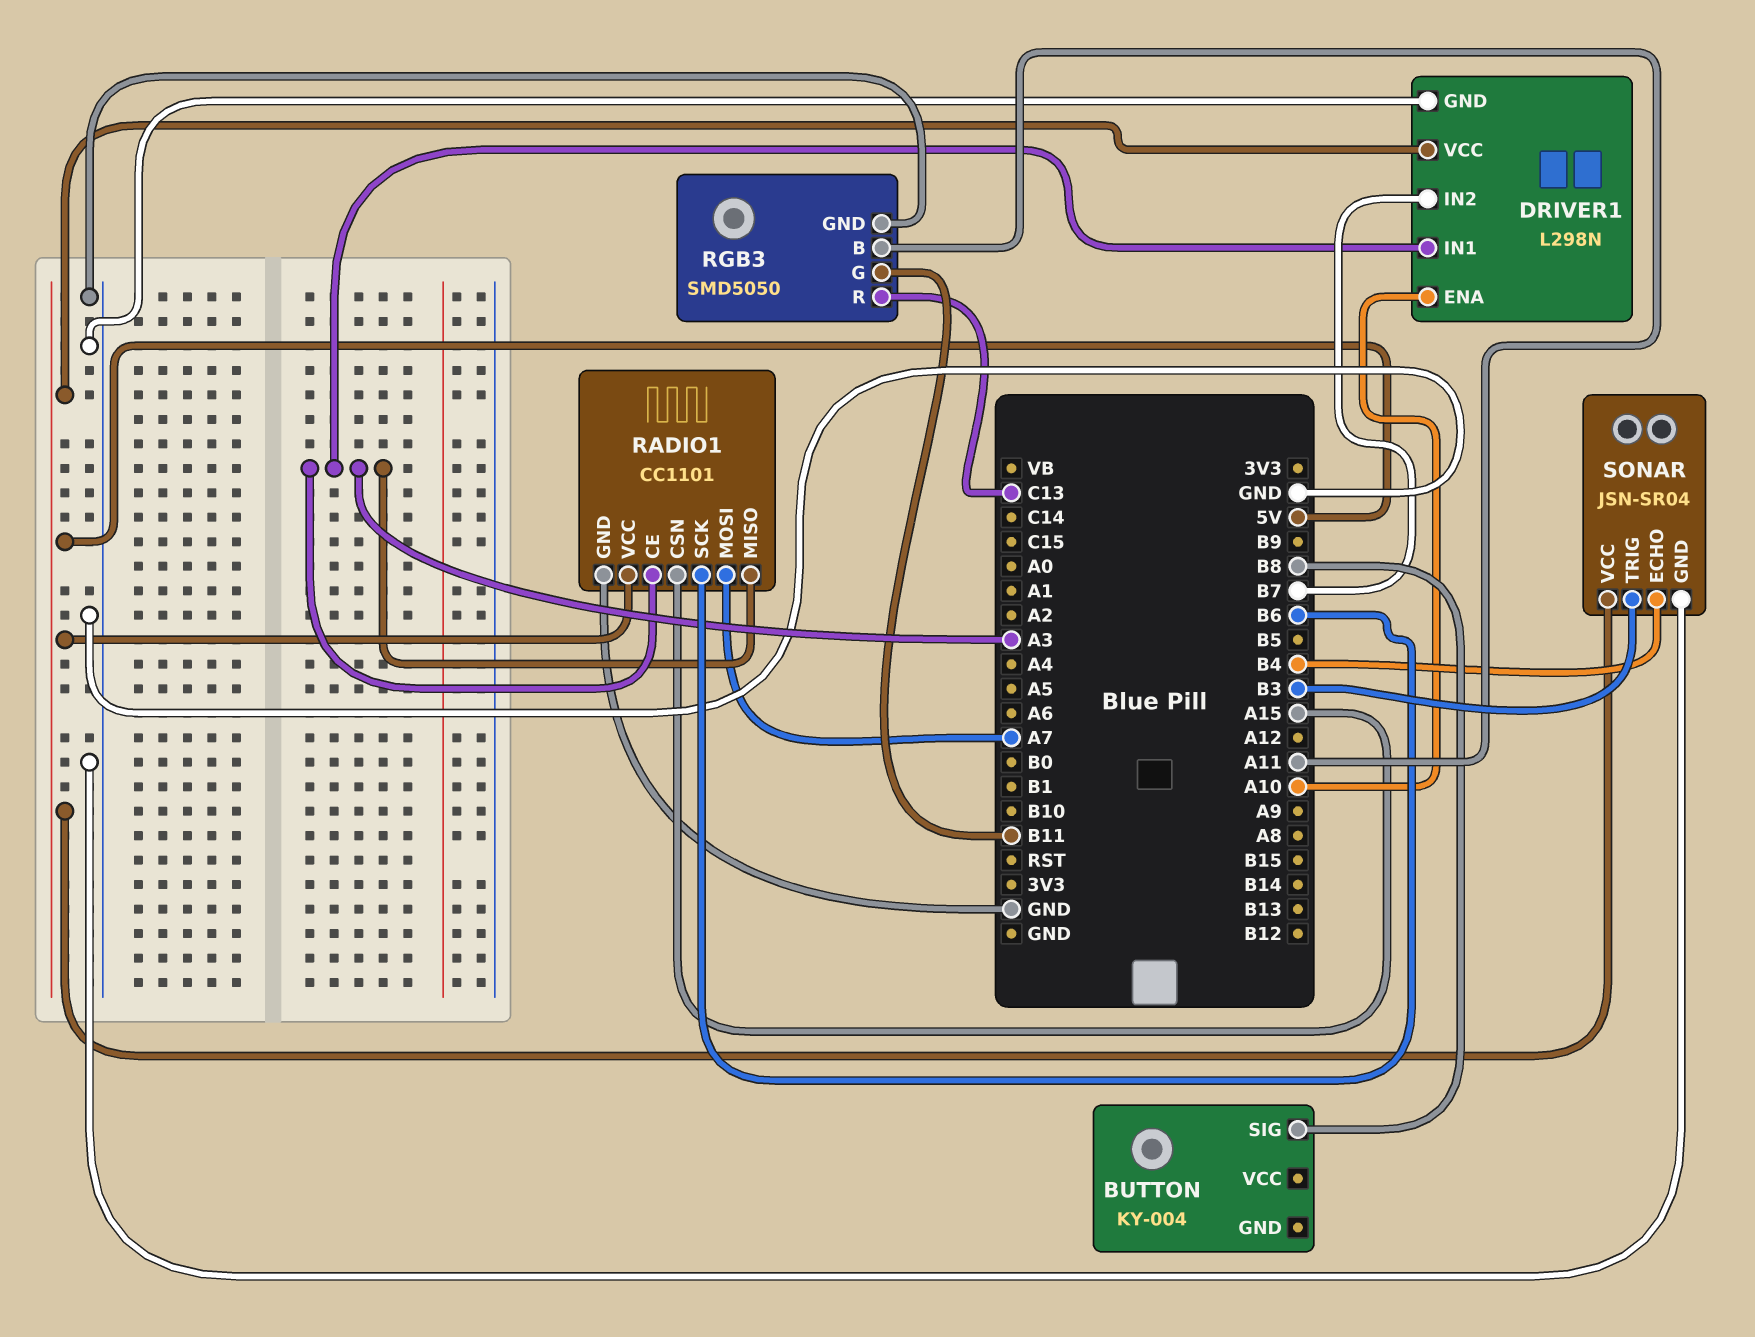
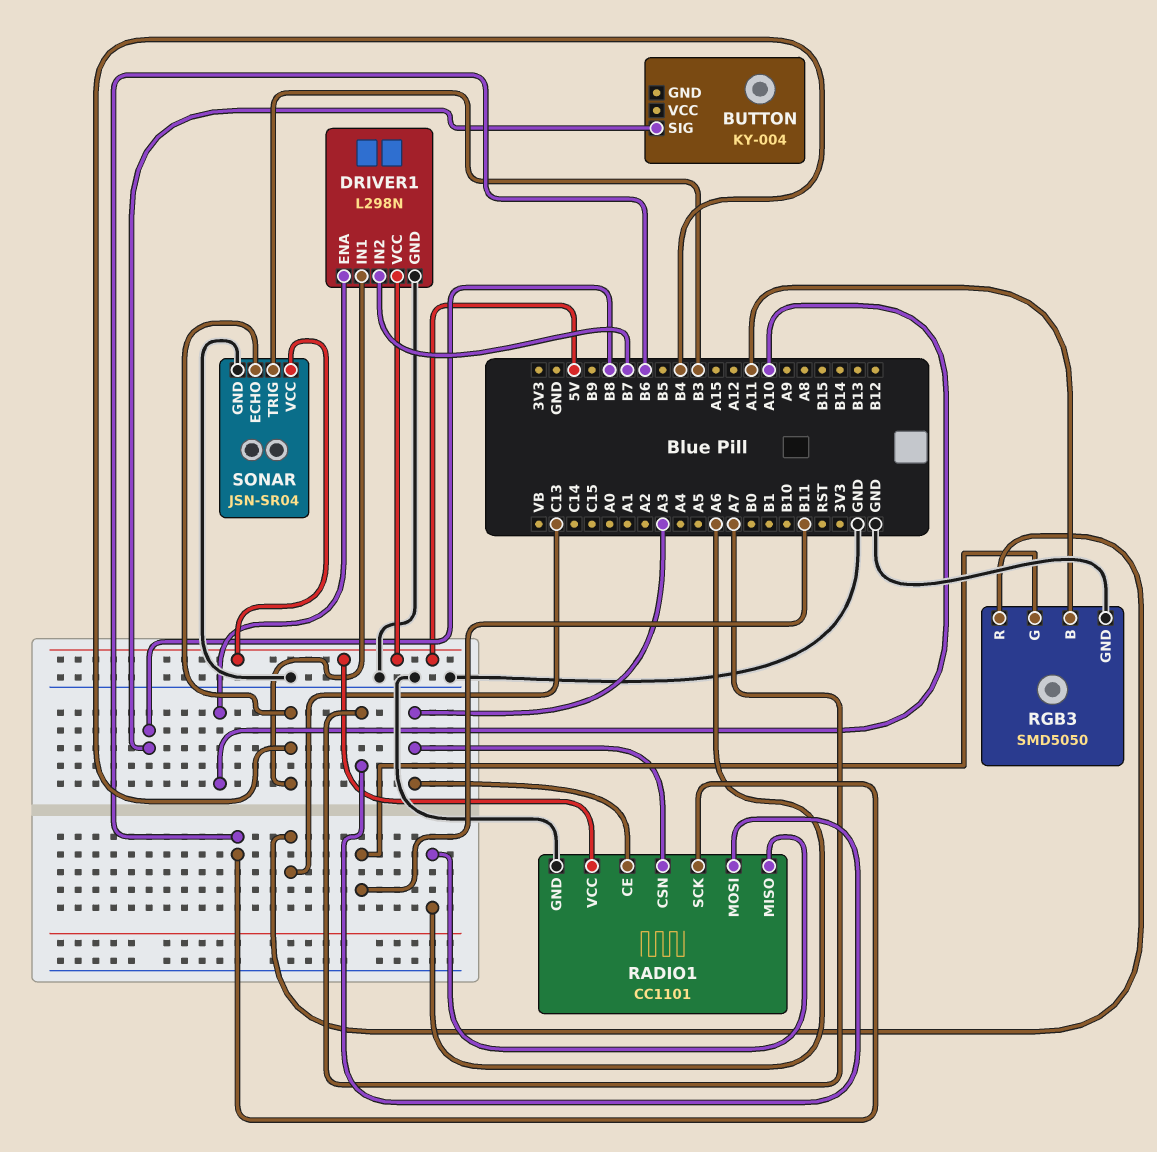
DRIVER1 pin IN1: A3 -> B4
RADIO1 pin CSN: A15 -> A3
RADIO1 pin MISO: A3 -> A6

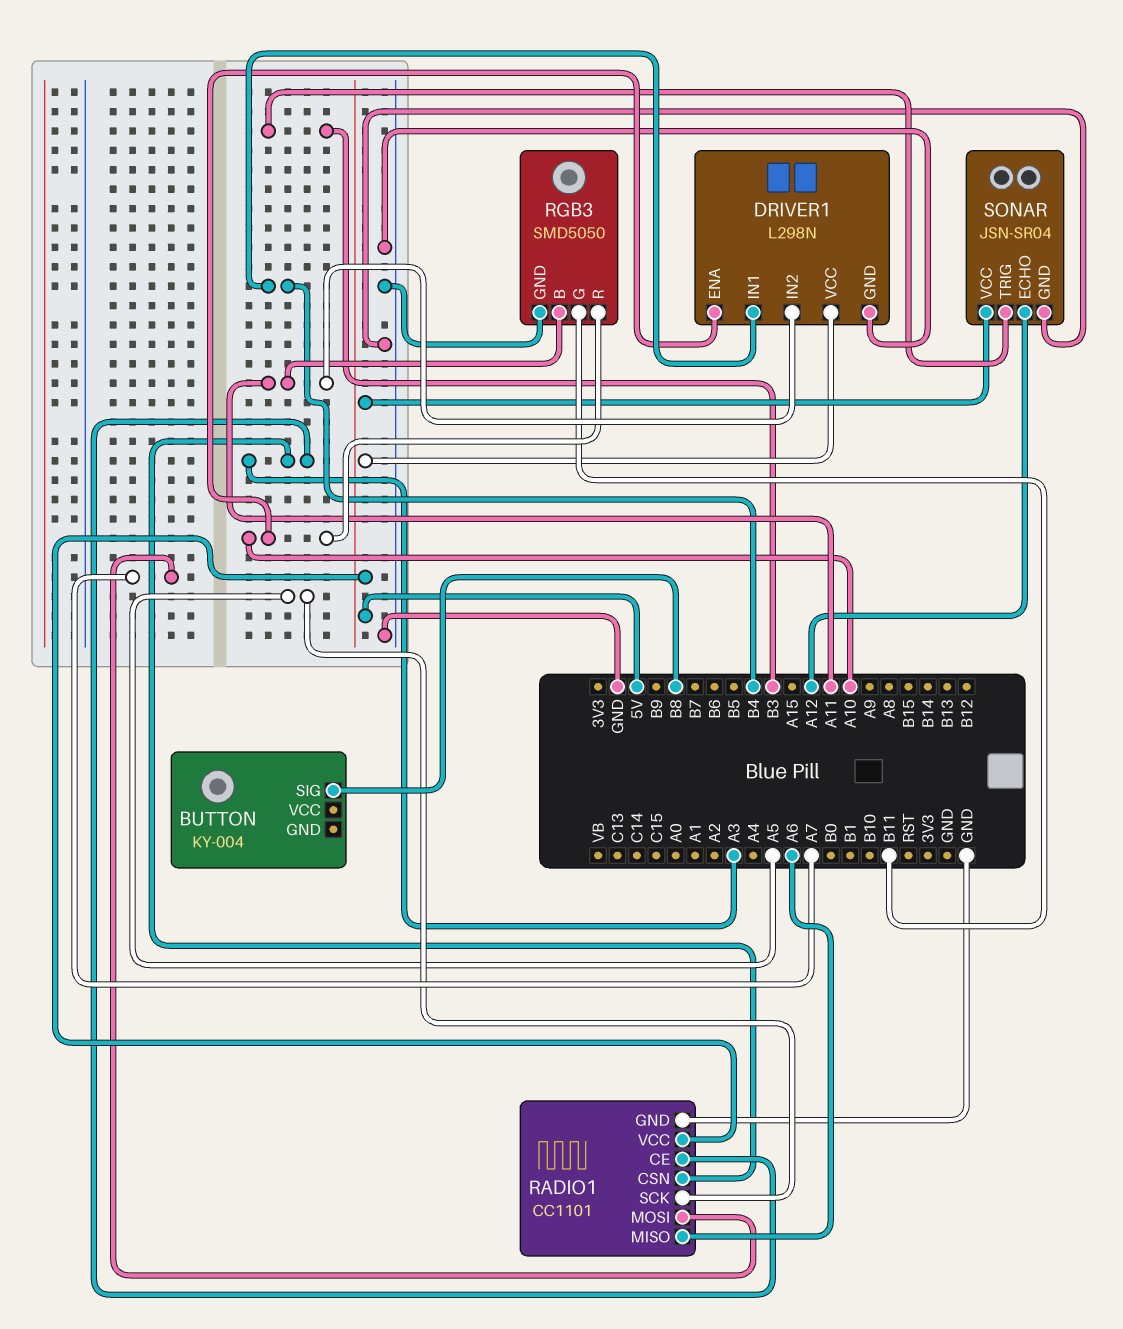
DRIVER1 pin IN2: B7 -> A11
RADIO1 pin SCK: B6 -> A5
RGB3 pin R: C13 -> A10
SONAR pin ECHO: B4 -> A12

